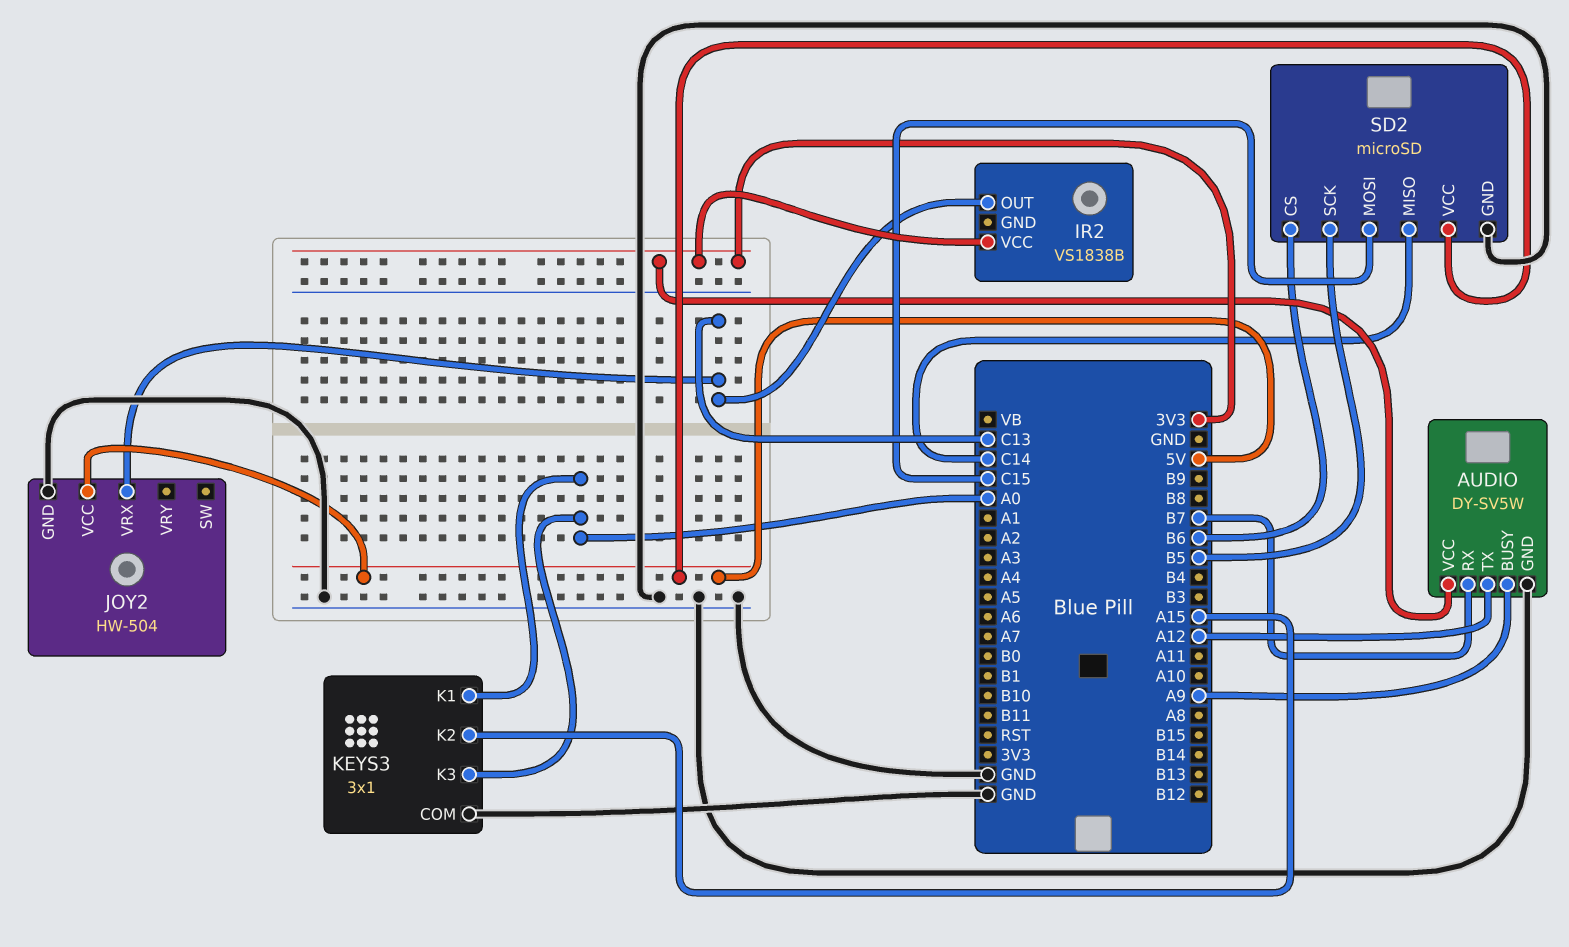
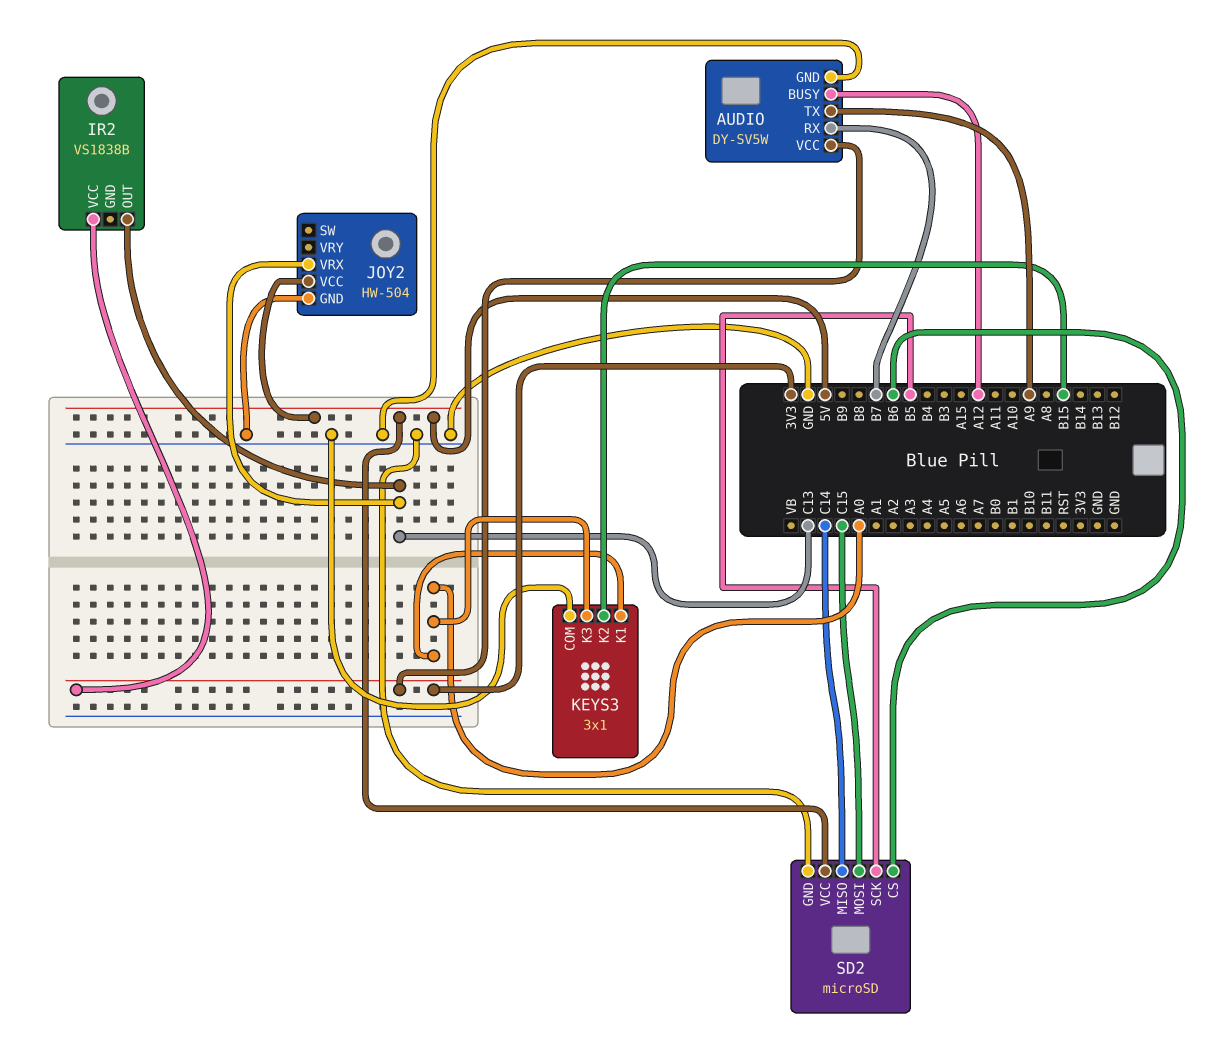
AUDIO pin BUSY: A9 -> A12
AUDIO pin TX: A12 -> A9
KEYS3 pin K2: A15 -> B15

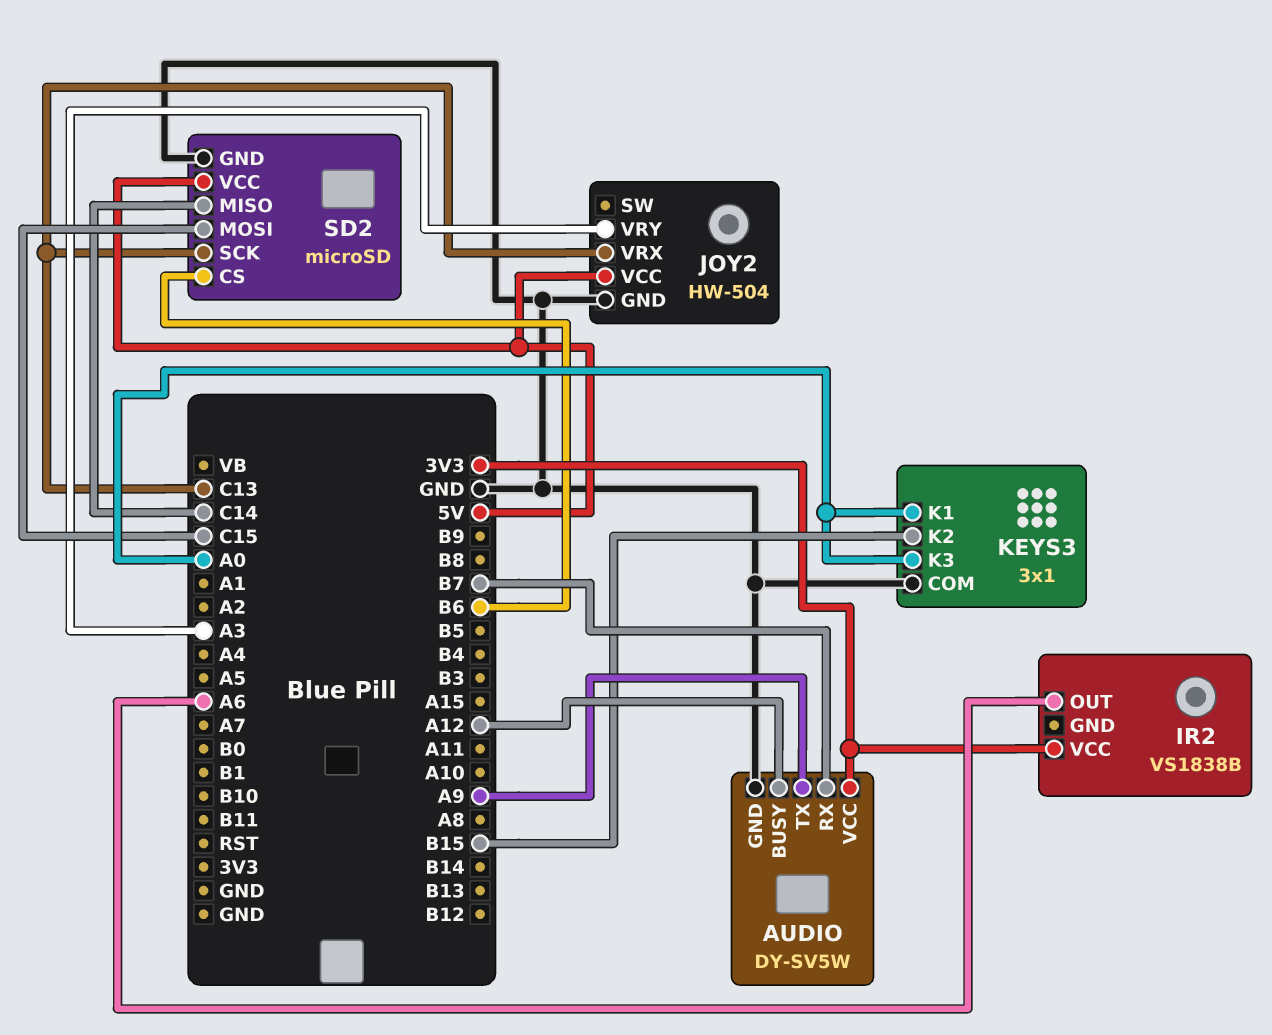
IR2 pin OUT: C13 -> A6
JOY2 pin VRY: none -> A3
SD2 pin SCK: B5 -> C13

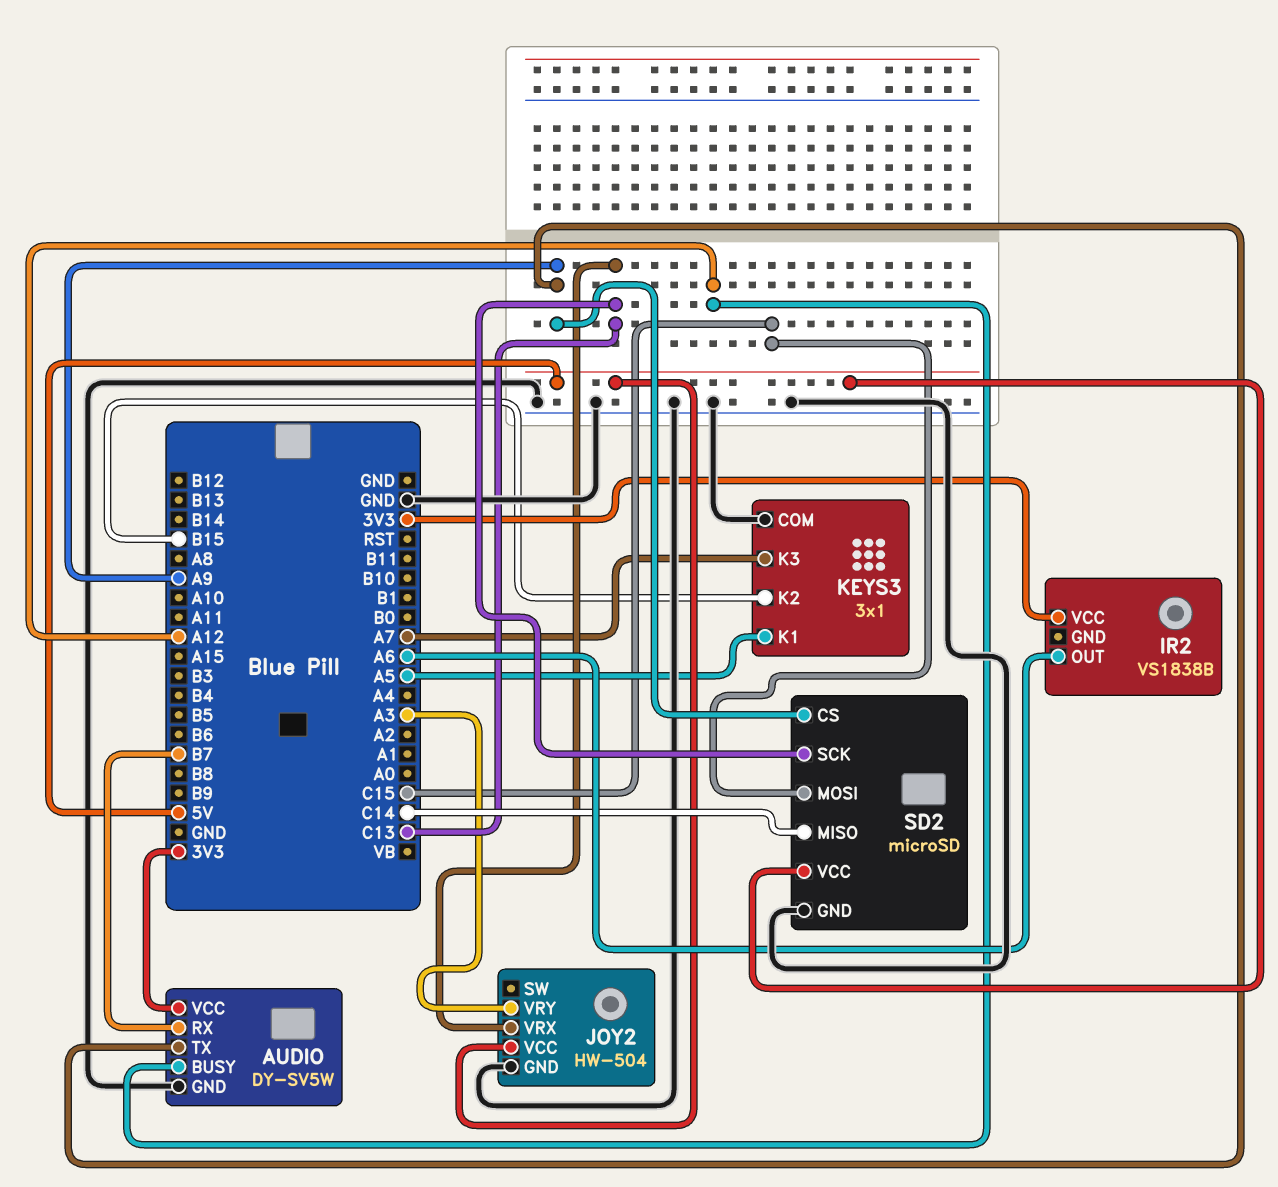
KEYS3 pin K1: A0 -> A5
KEYS3 pin K3: A0 -> A7
SD2 pin CS: B6 -> A9

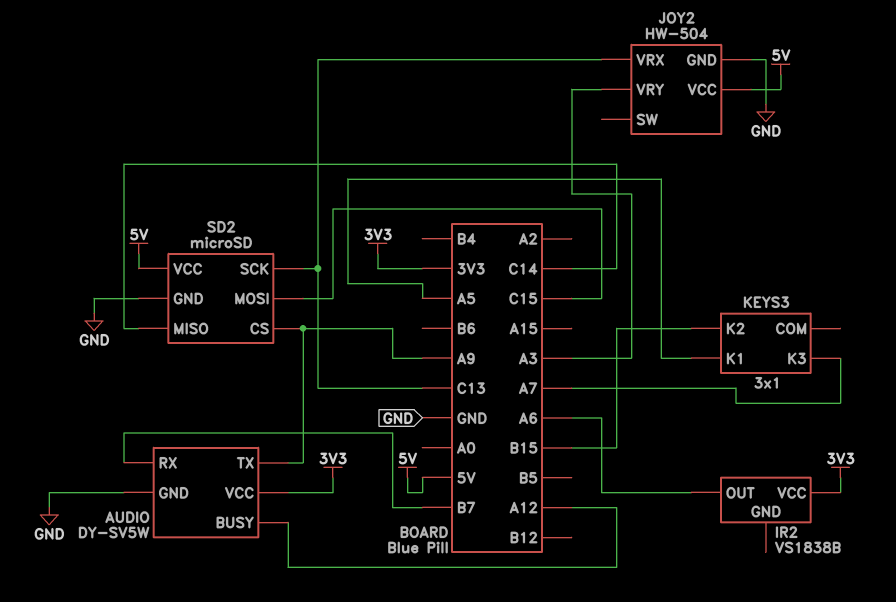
KEYS3 pin COM: GND -> none

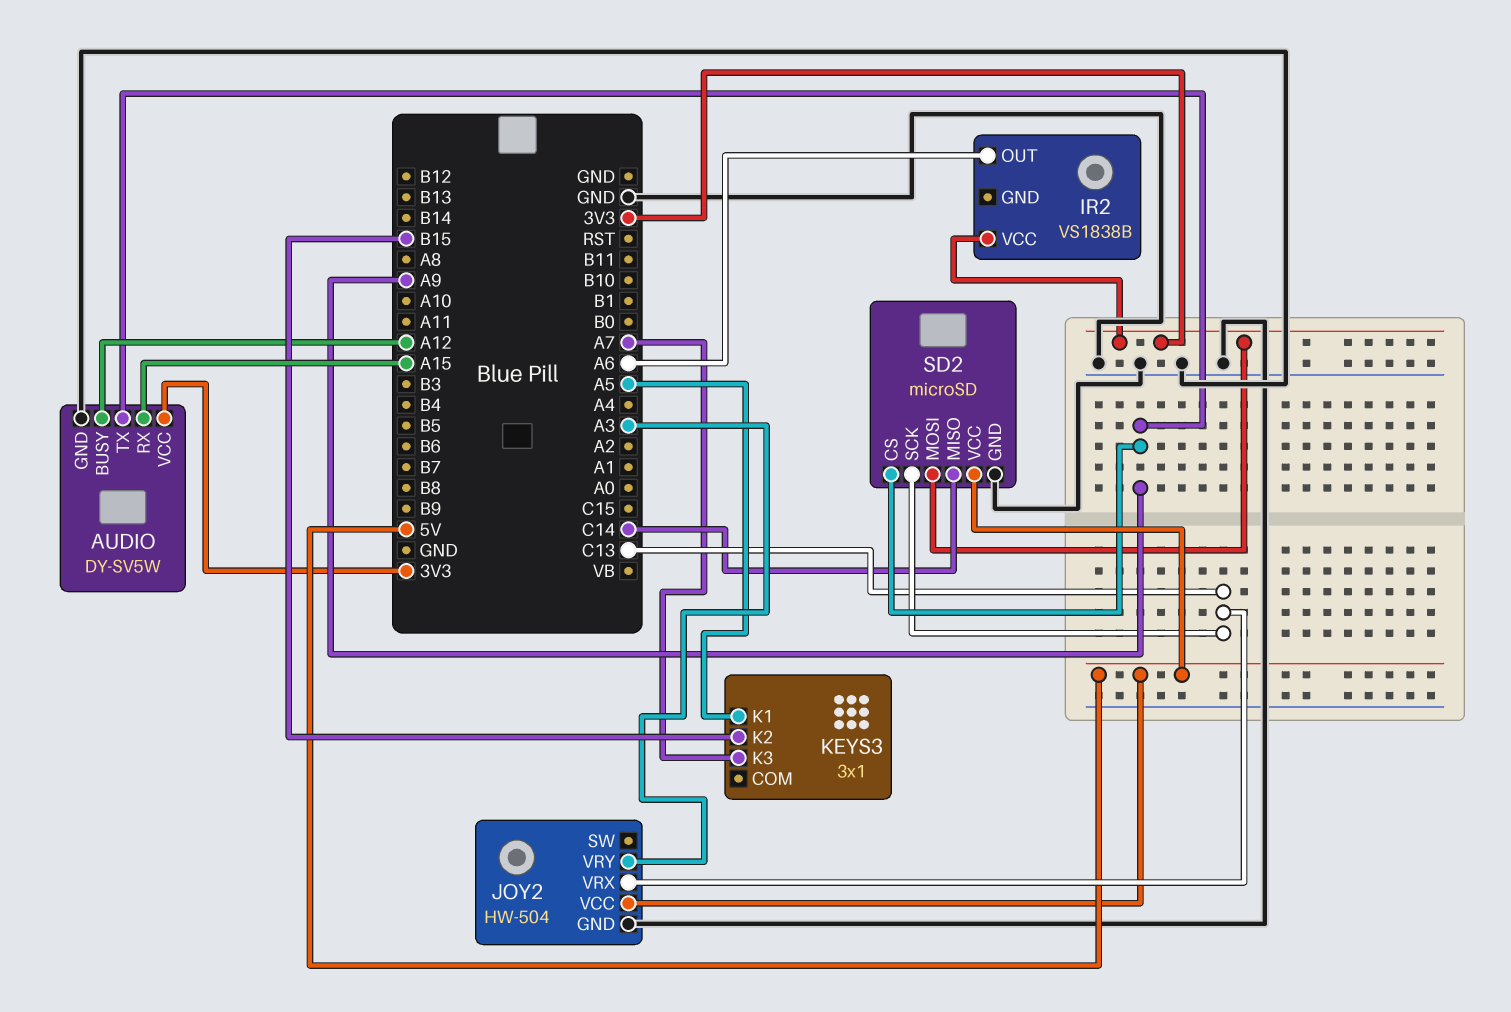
AUDIO pin RX: B7 -> A15
SD2 pin MOSI: C15 -> 3V3

